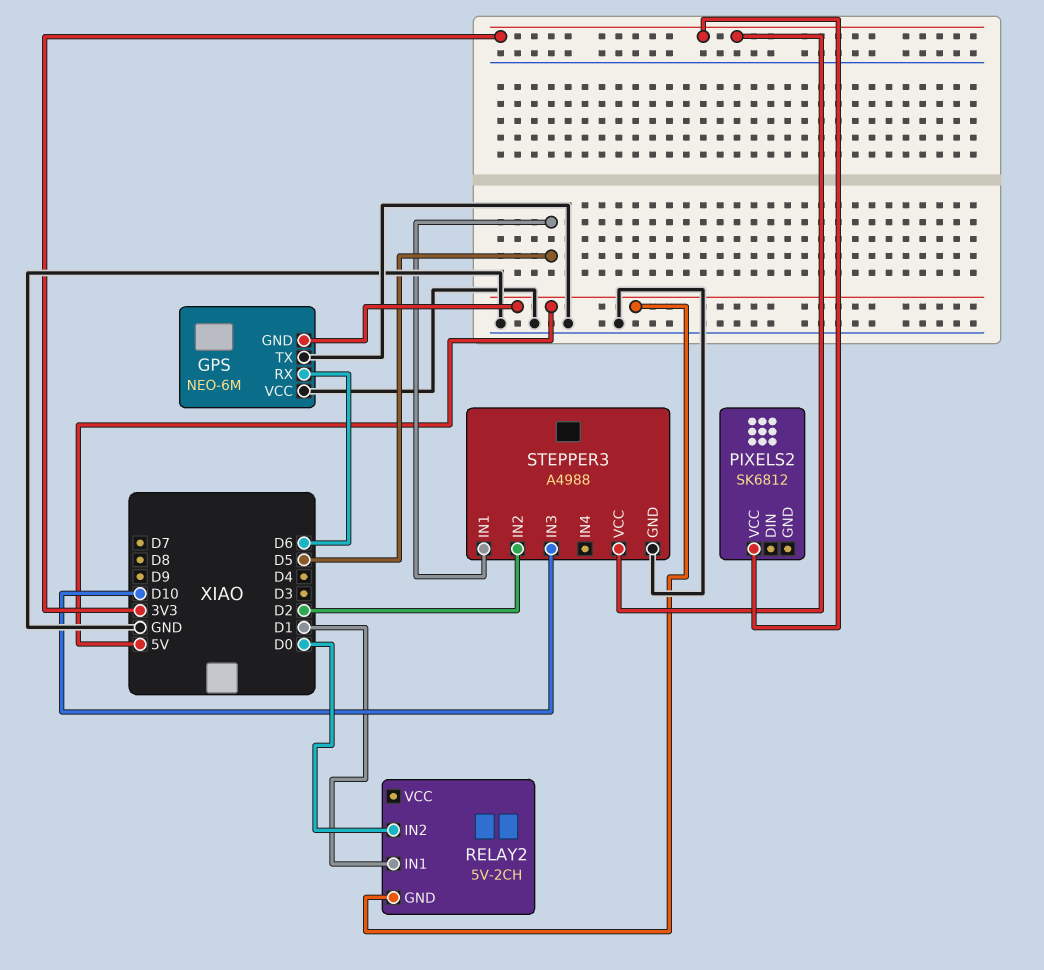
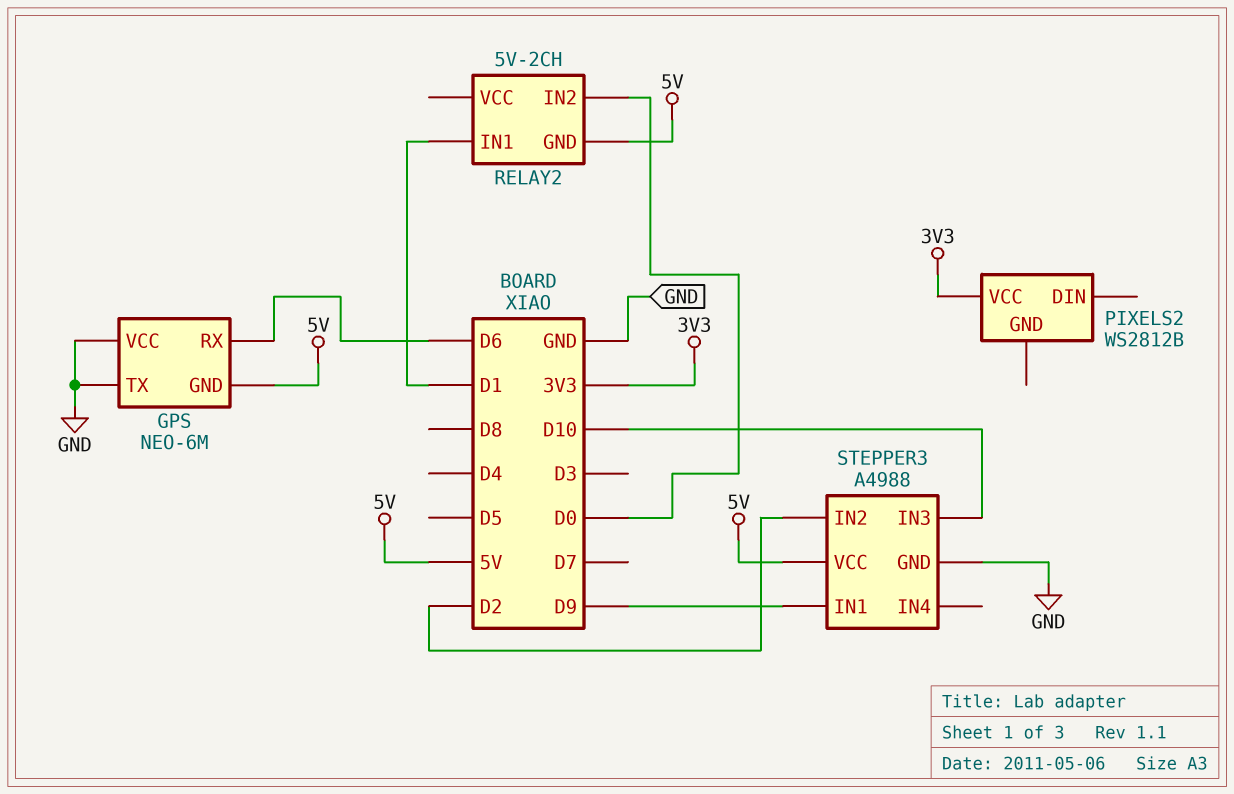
PIXELS2: SK6812 -> WS2812B
STEPPER3 pin IN1: D5 -> D9
STEPPER3 pin VCC: 3V3 -> 5V

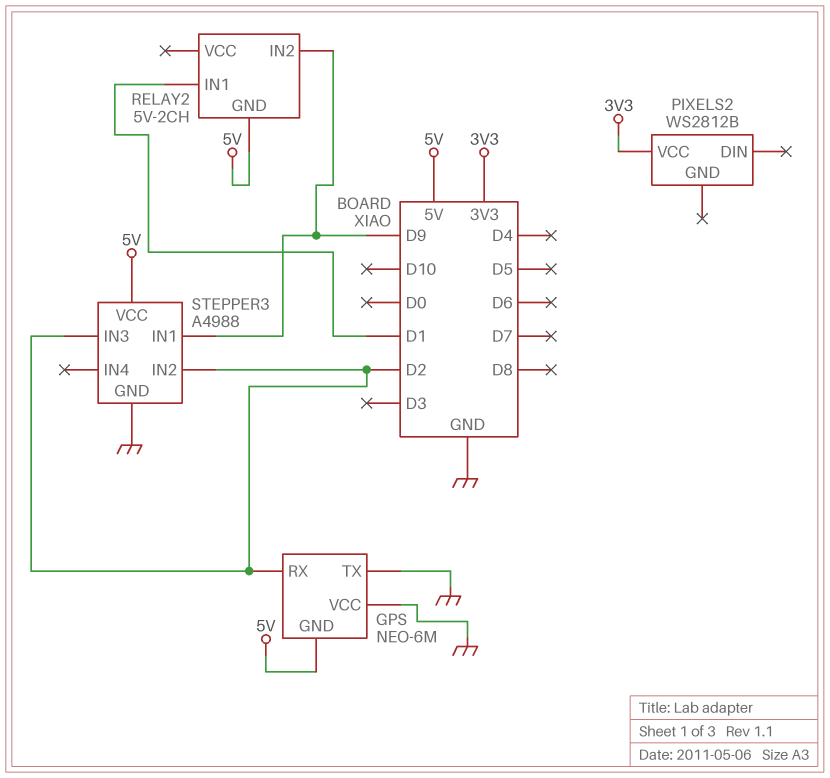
GPS pin RX: D6 -> D2
RELAY2 pin IN2: D0 -> D9
STEPPER3 pin IN3: D10 -> D2

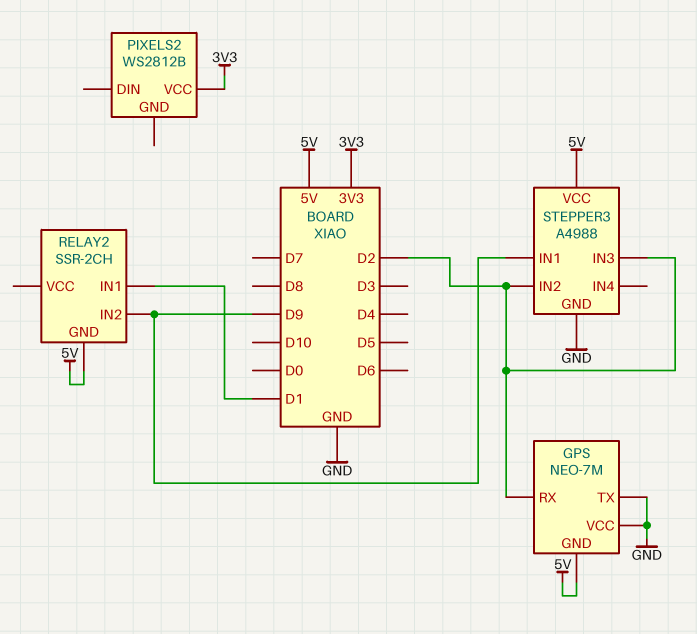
GPS: NEO-6M -> NEO-7M
RELAY2: 5V-2CH -> SSR-2CH

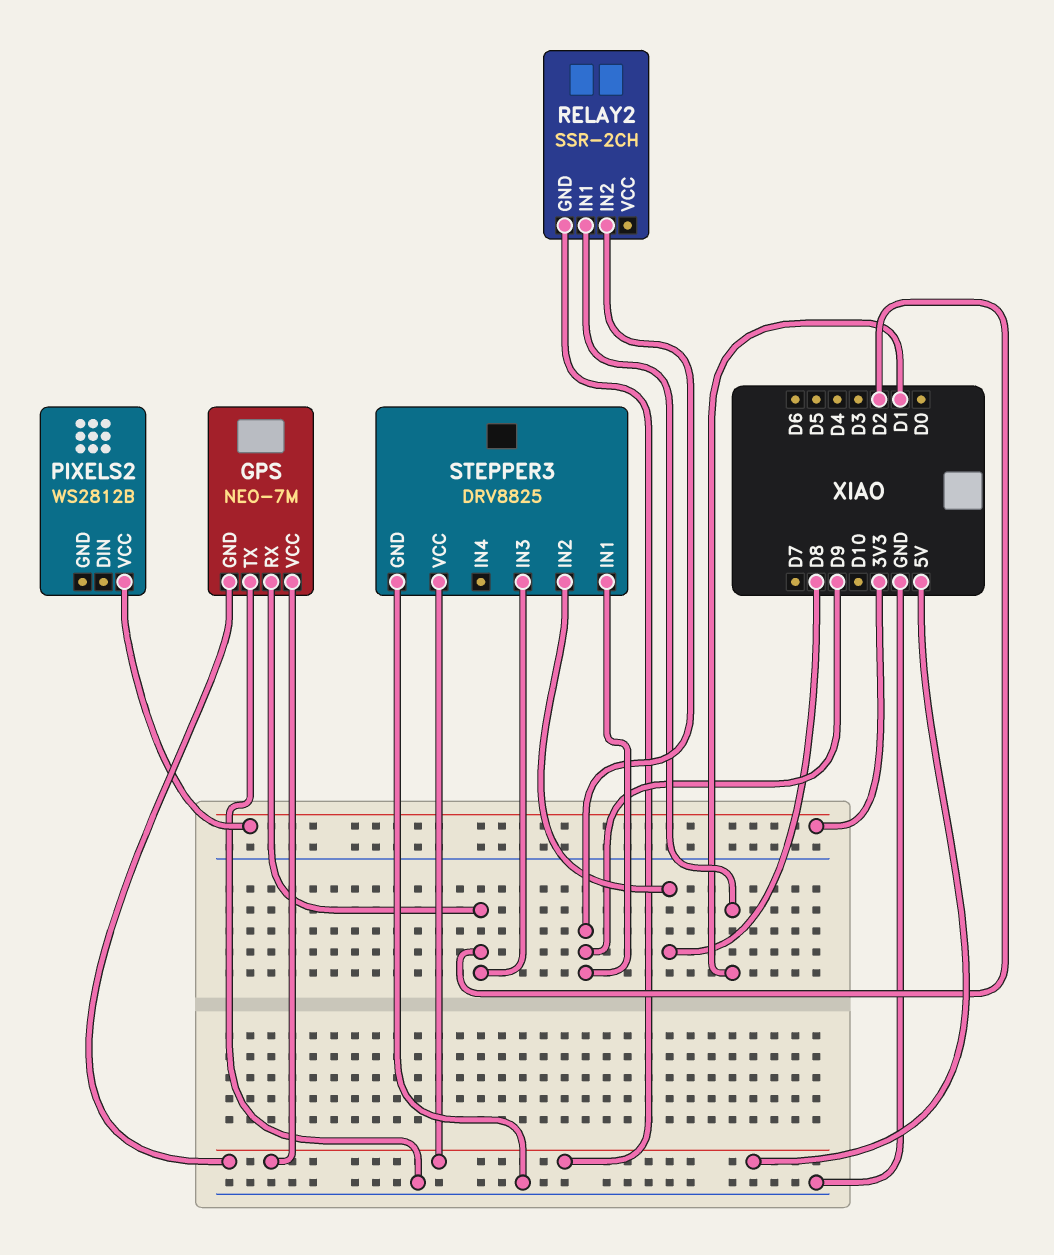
GPS pin VCC: GND -> 5V
STEPPER3: A4988 -> DRV8825
STEPPER3 pin IN2: D2 -> D8

